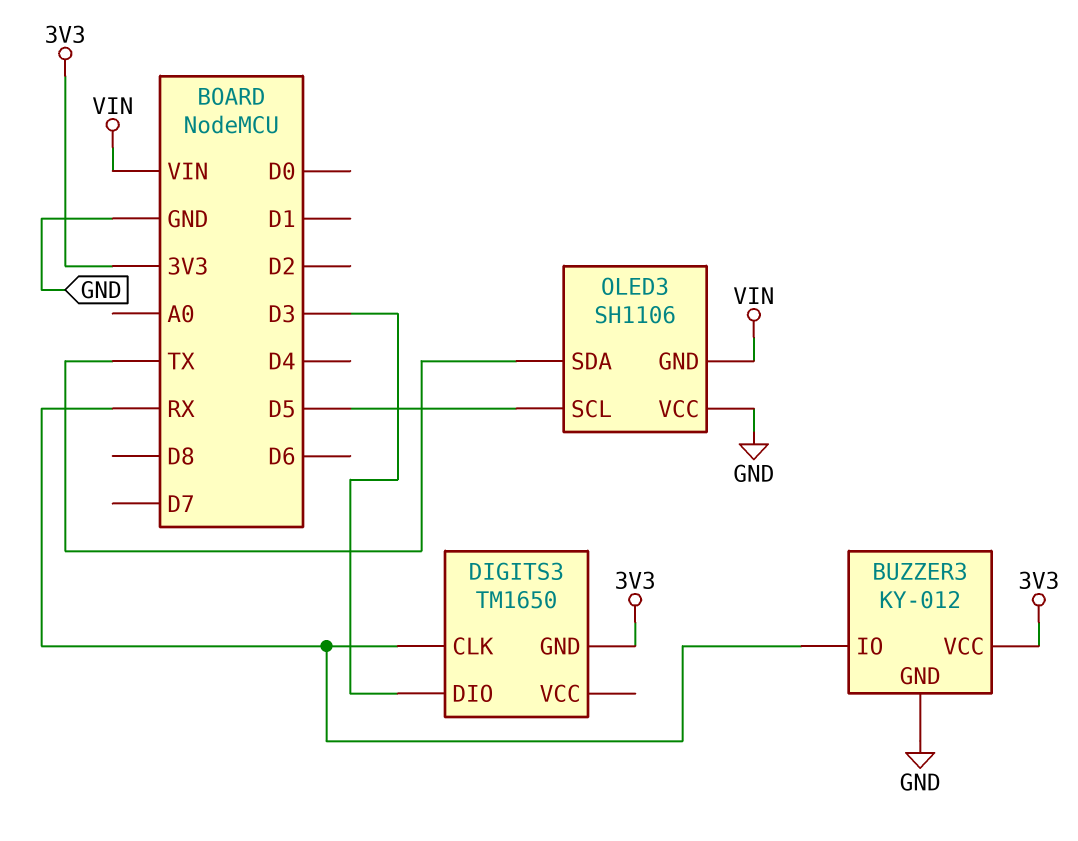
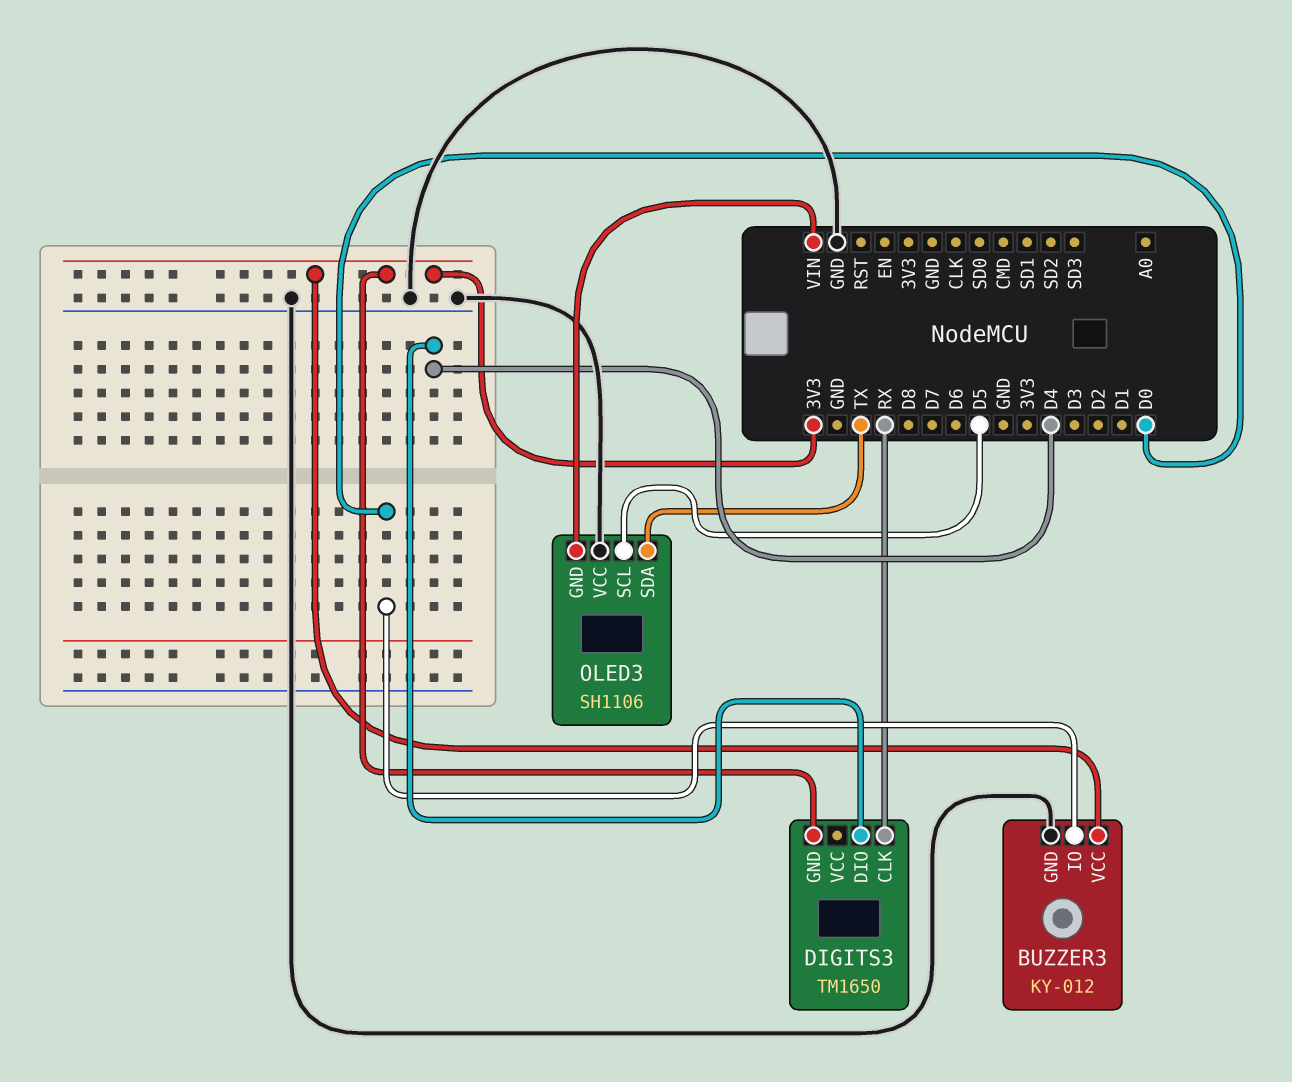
BUZZER3 pin IO: RX -> D0
DIGITS3 pin DIO: D3 -> D4

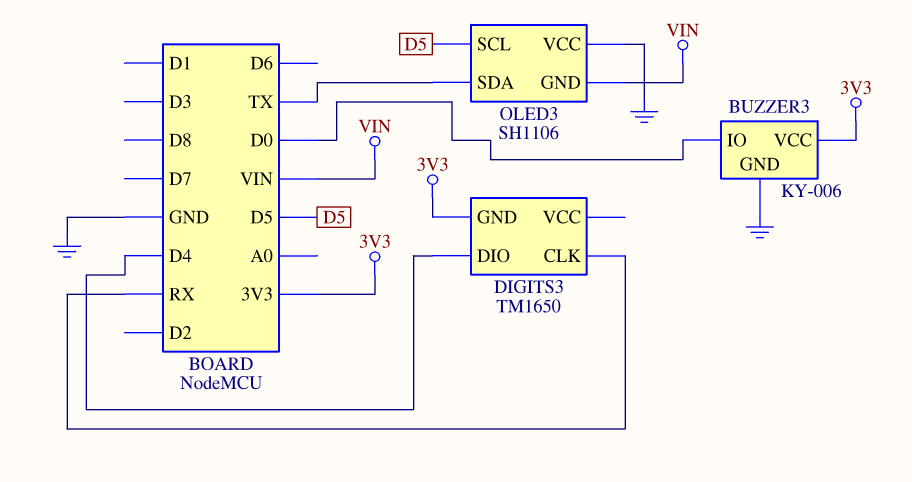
BUZZER3: KY-012 -> KY-006

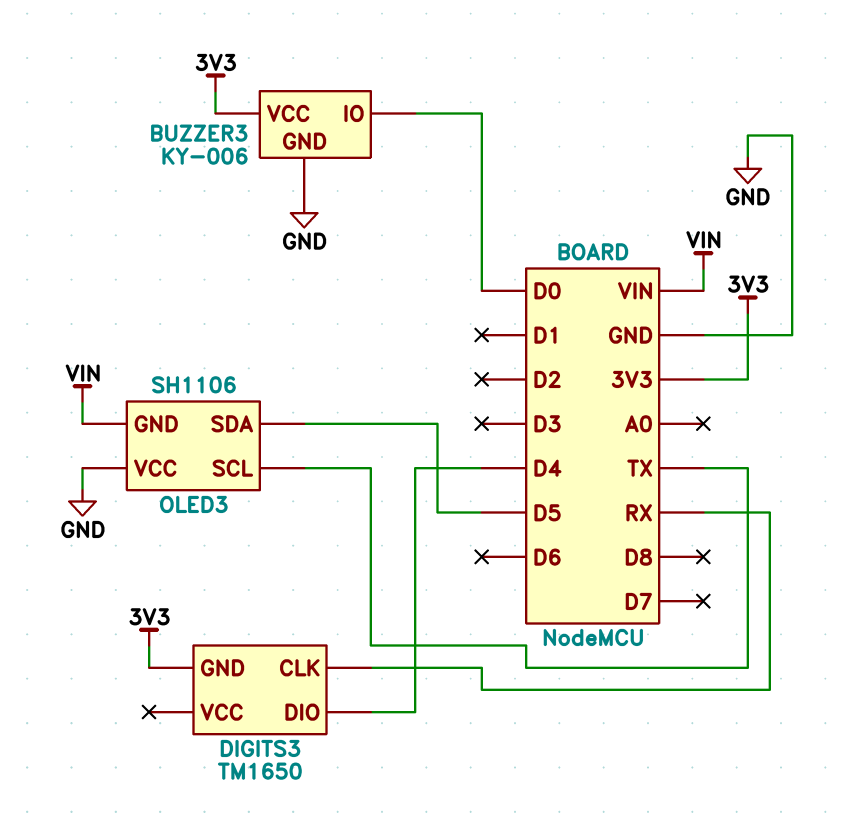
OLED3 pin SCL: D5 -> TX
OLED3 pin SDA: TX -> D5

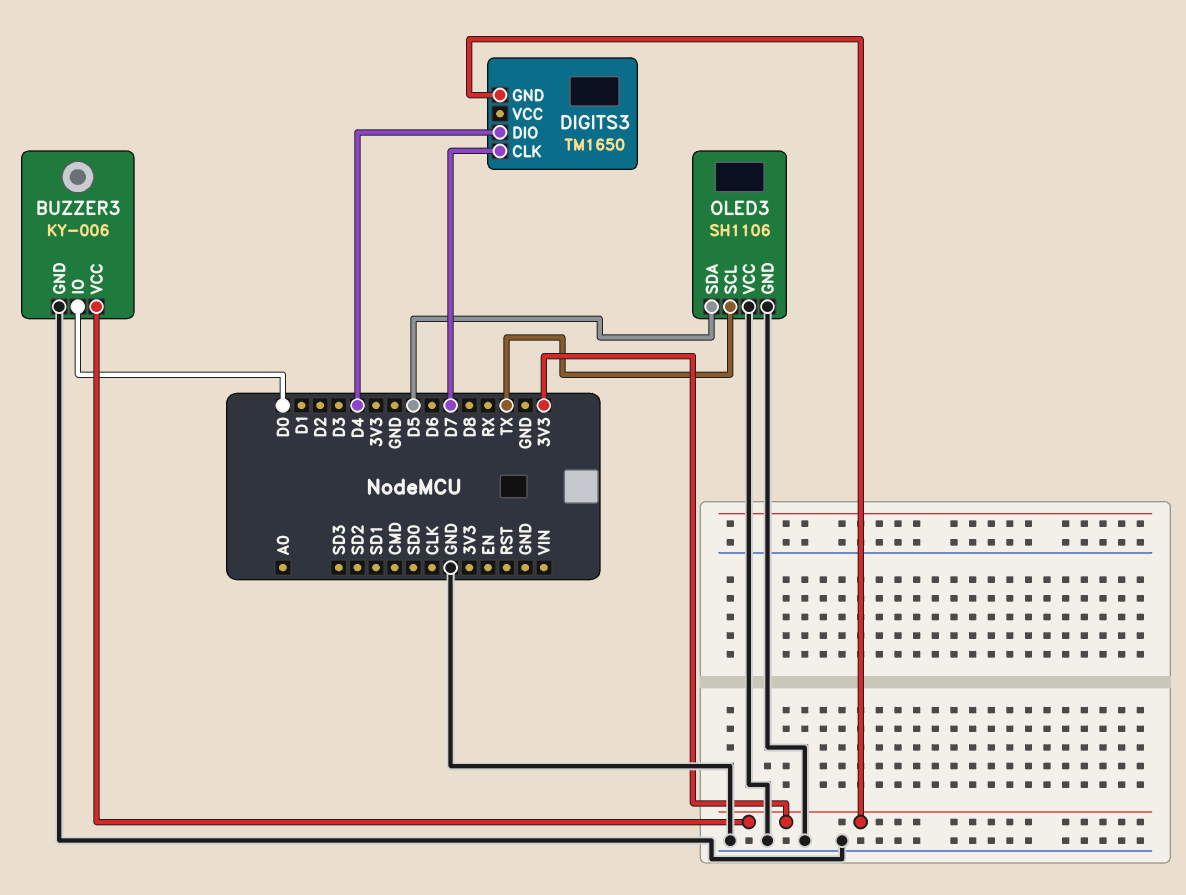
DIGITS3 pin CLK: RX -> D7
OLED3 pin GND: VIN -> GND

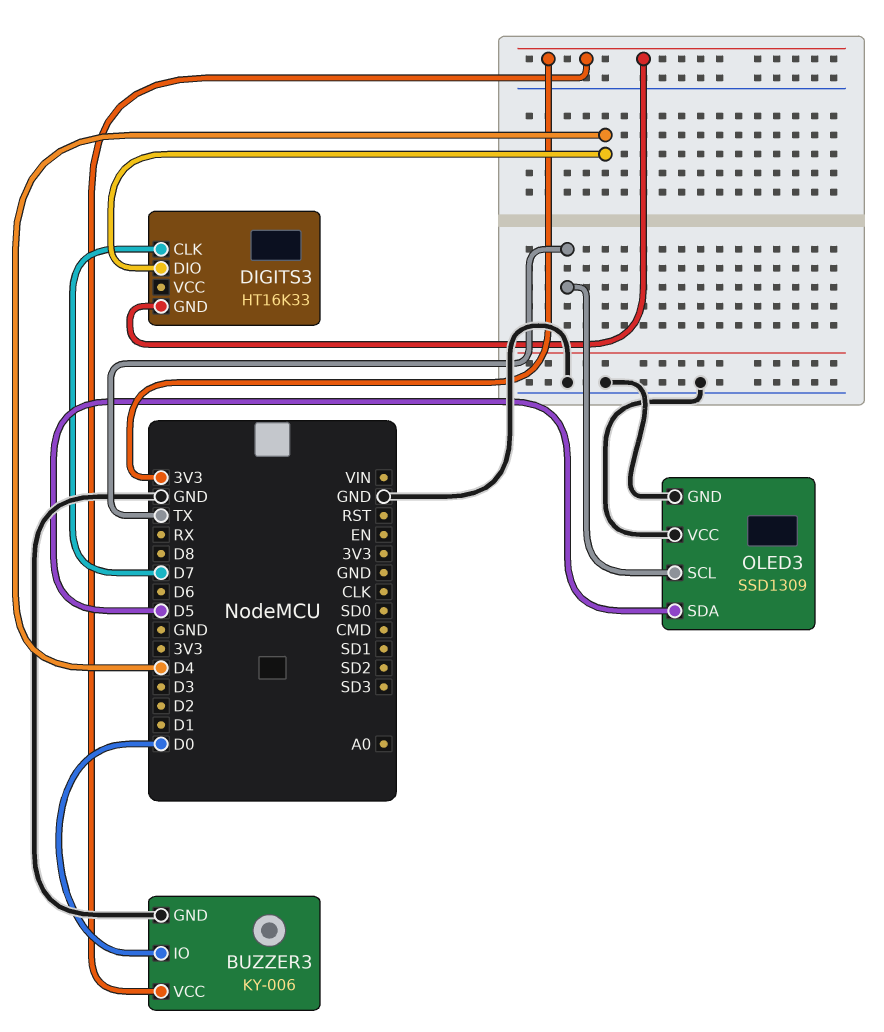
DIGITS3: TM1650 -> HT16K33
OLED3: SH1106 -> SSD1309

